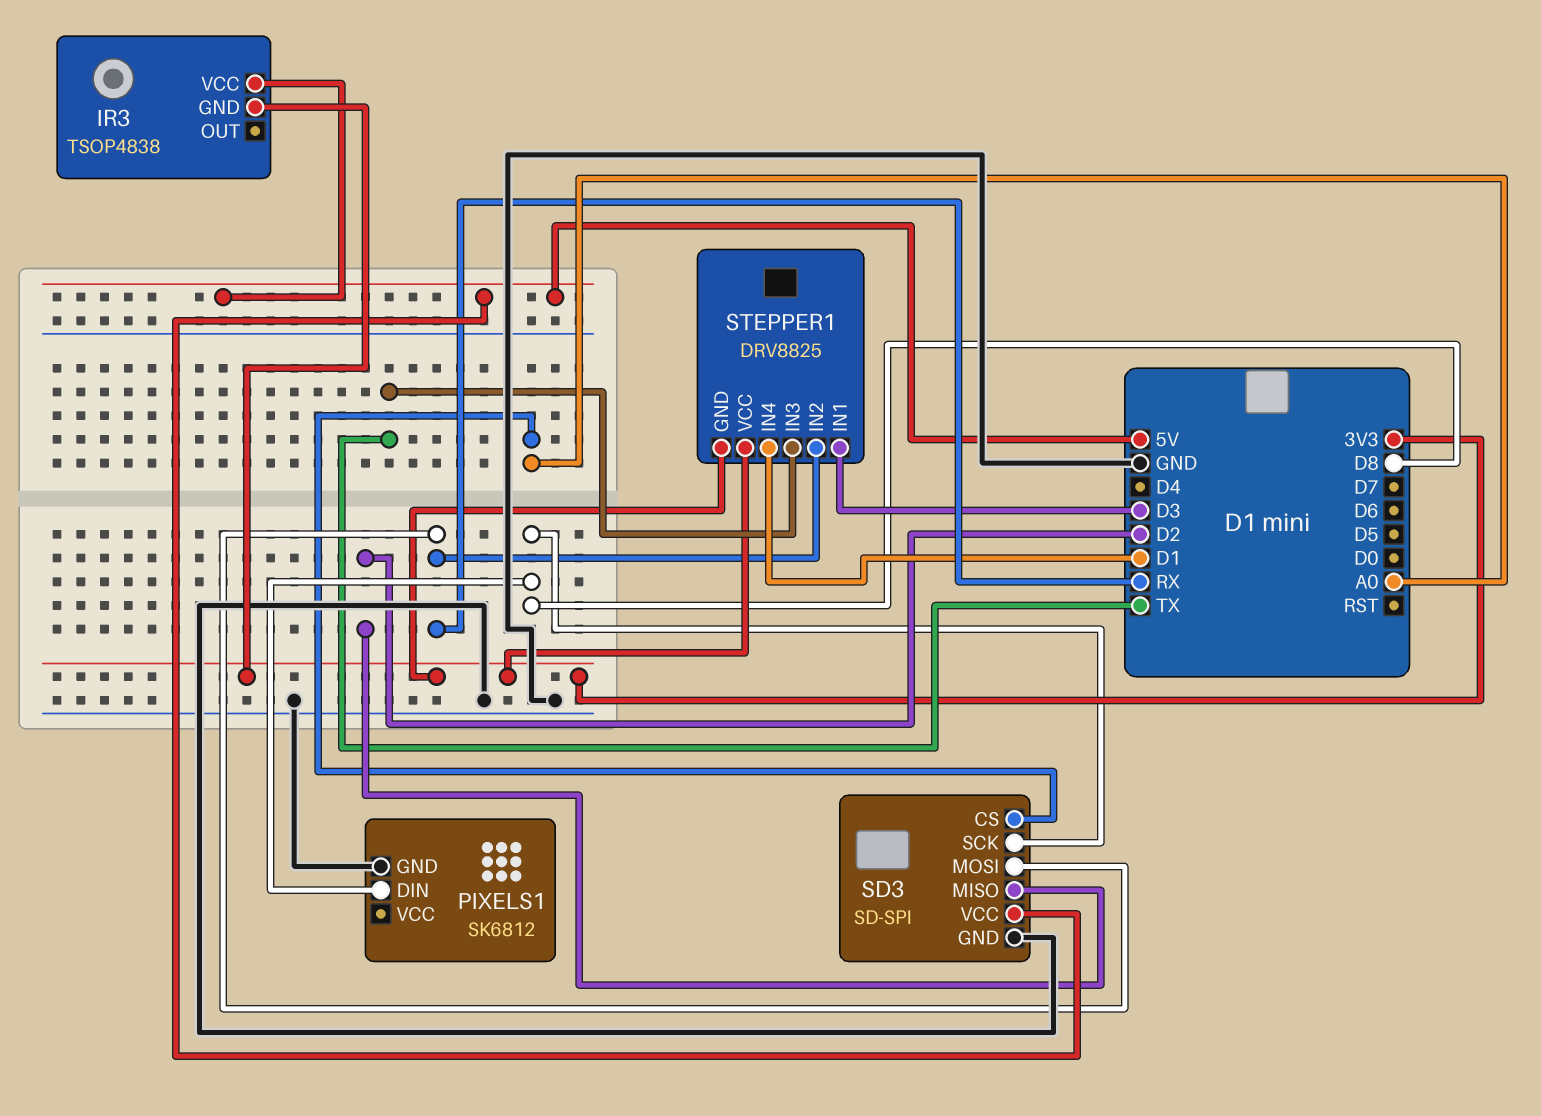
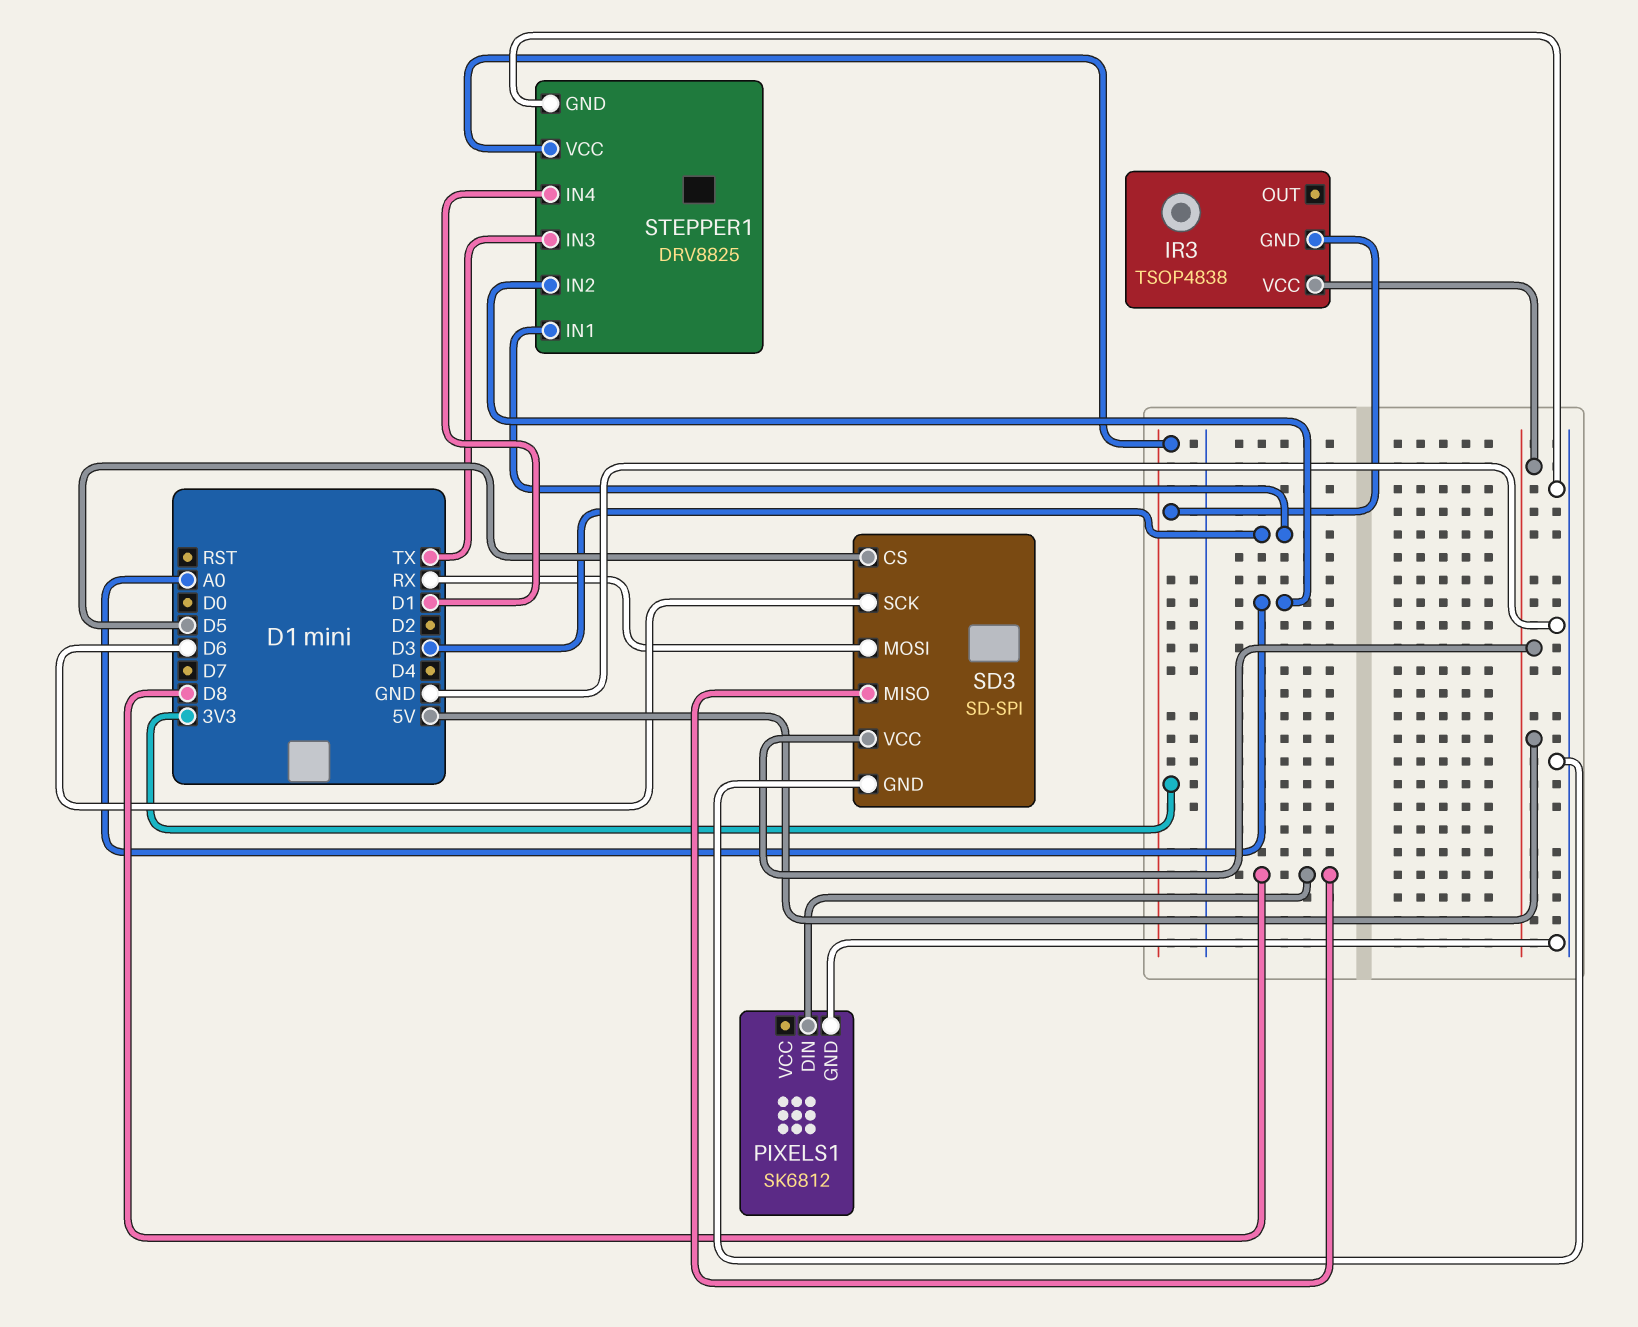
SD3 pin CS: A0 -> D5
SD3 pin MISO: D2 -> D8
SD3 pin SCK: D8 -> D6
STEPPER1 pin GND: 3V3 -> GND
STEPPER1 pin IN2: RX -> A0

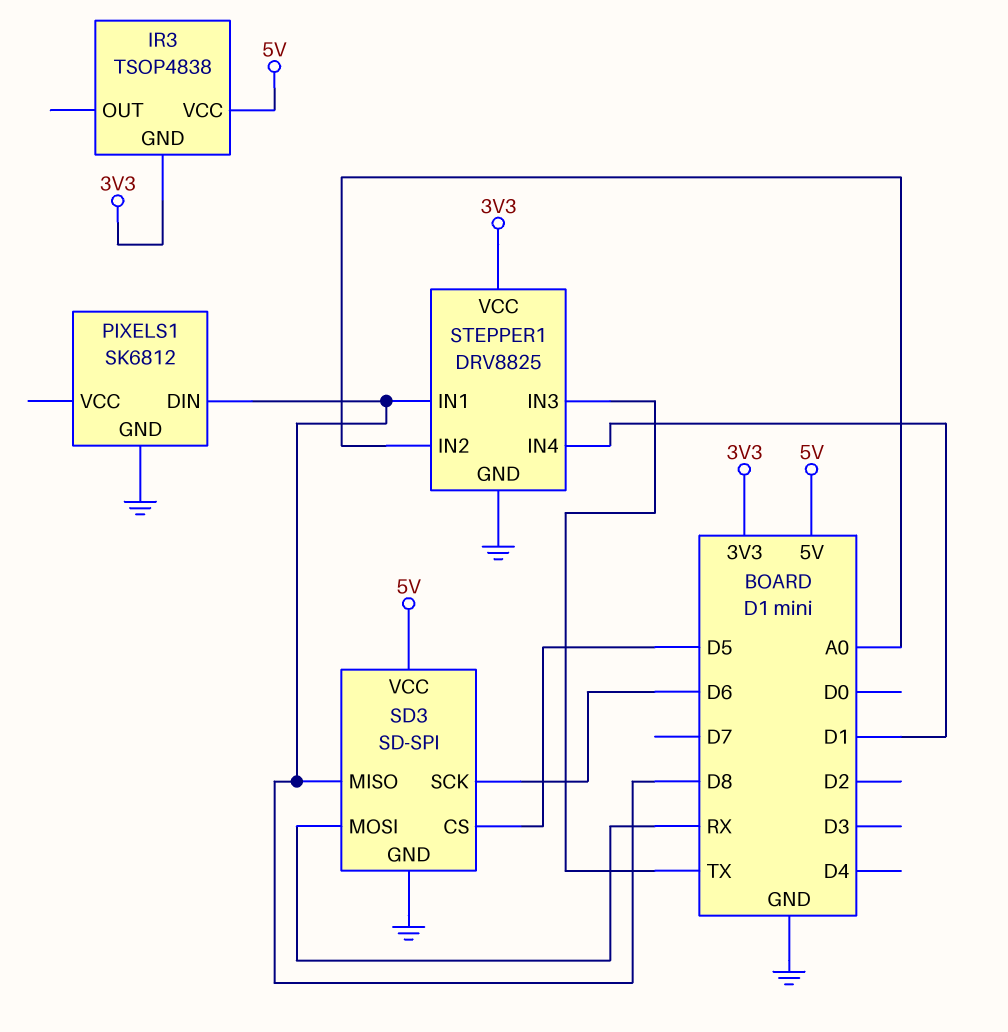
STEPPER1 pin IN1: D3 -> D8

